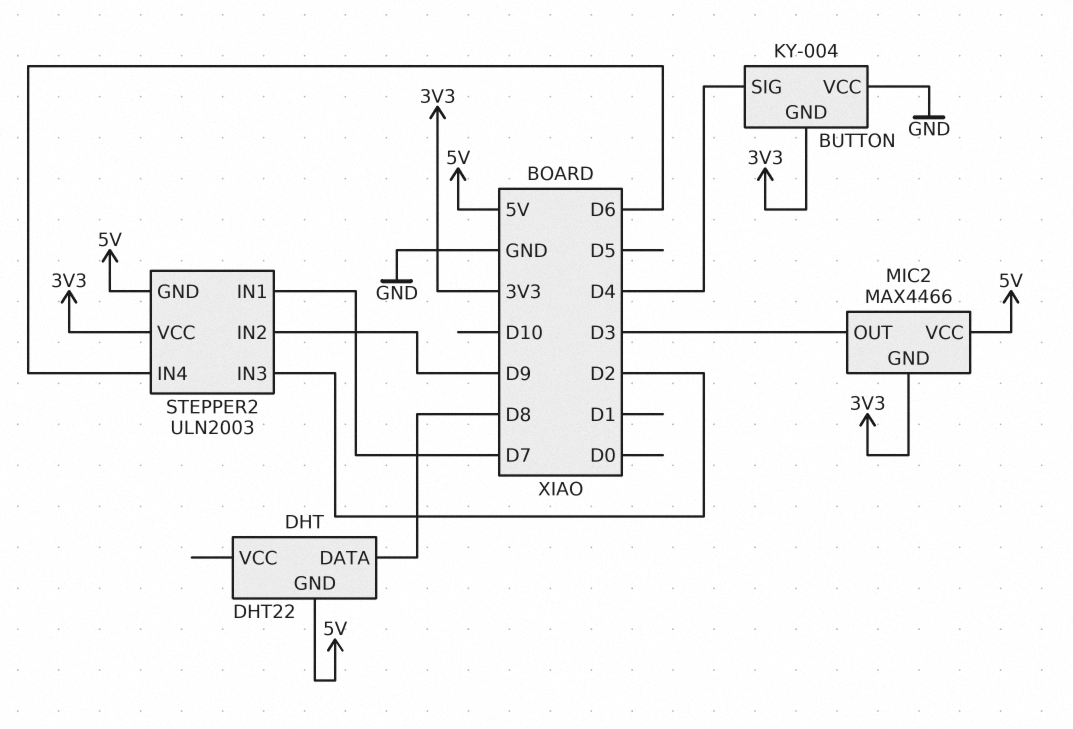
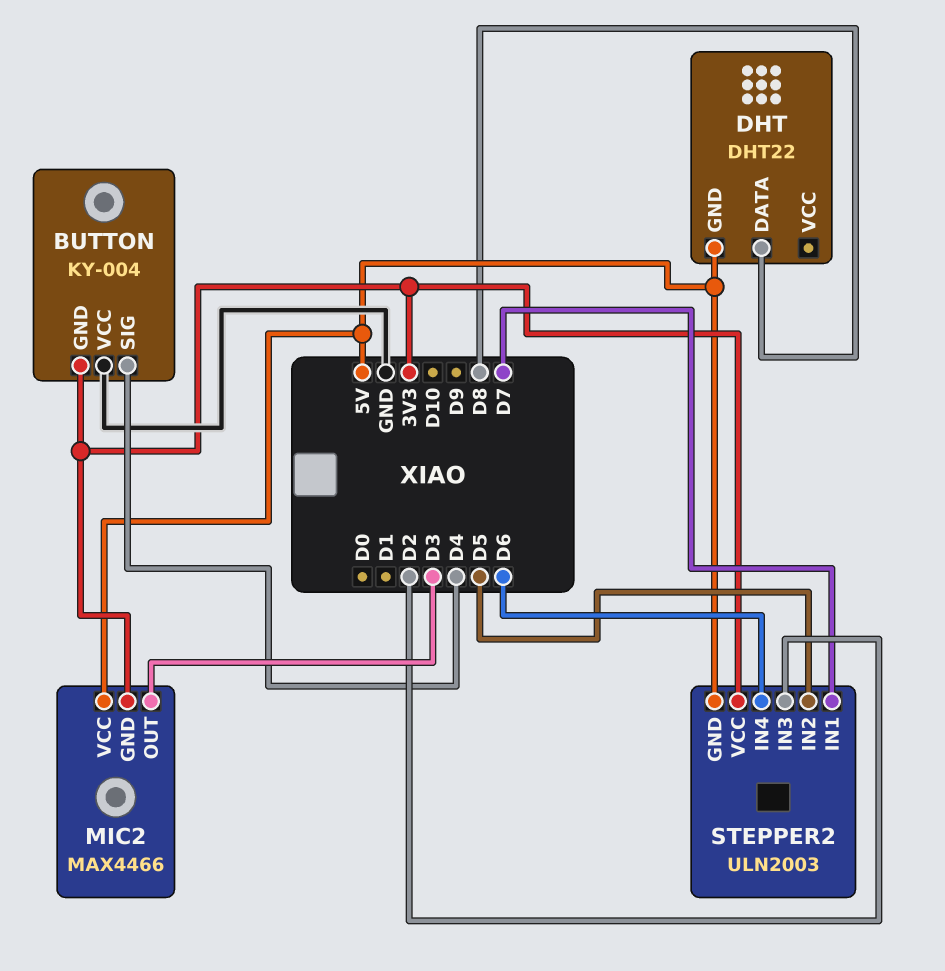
STEPPER2 pin IN2: D9 -> D5

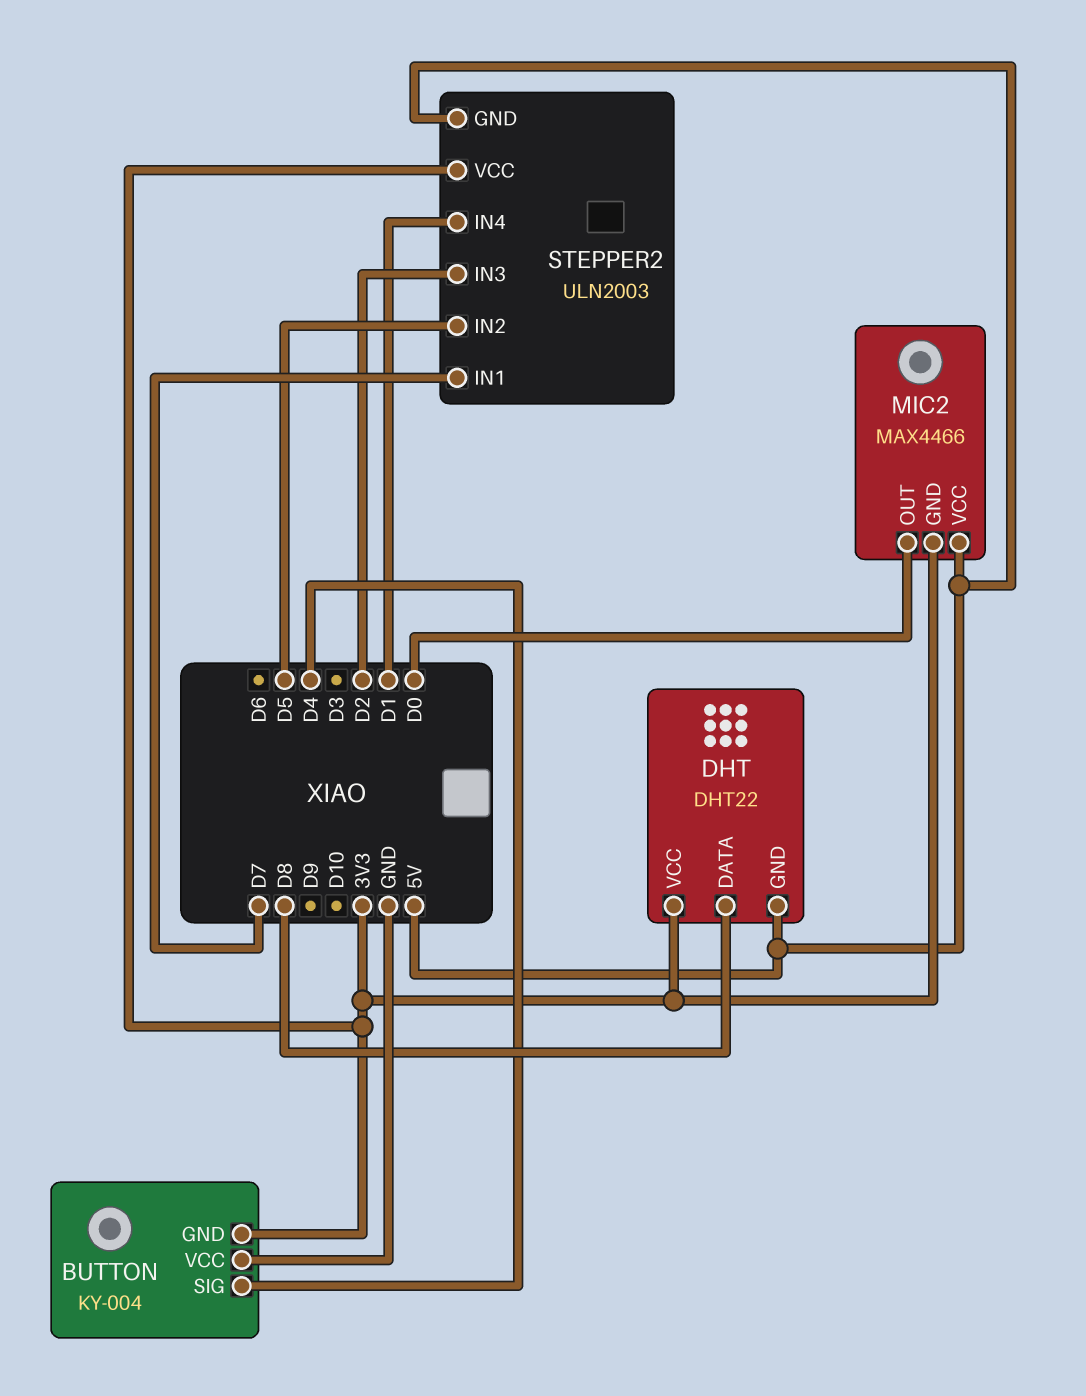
DHT pin VCC: none -> 3V3
MIC2 pin OUT: D3 -> D0
STEPPER2 pin IN4: D6 -> D1

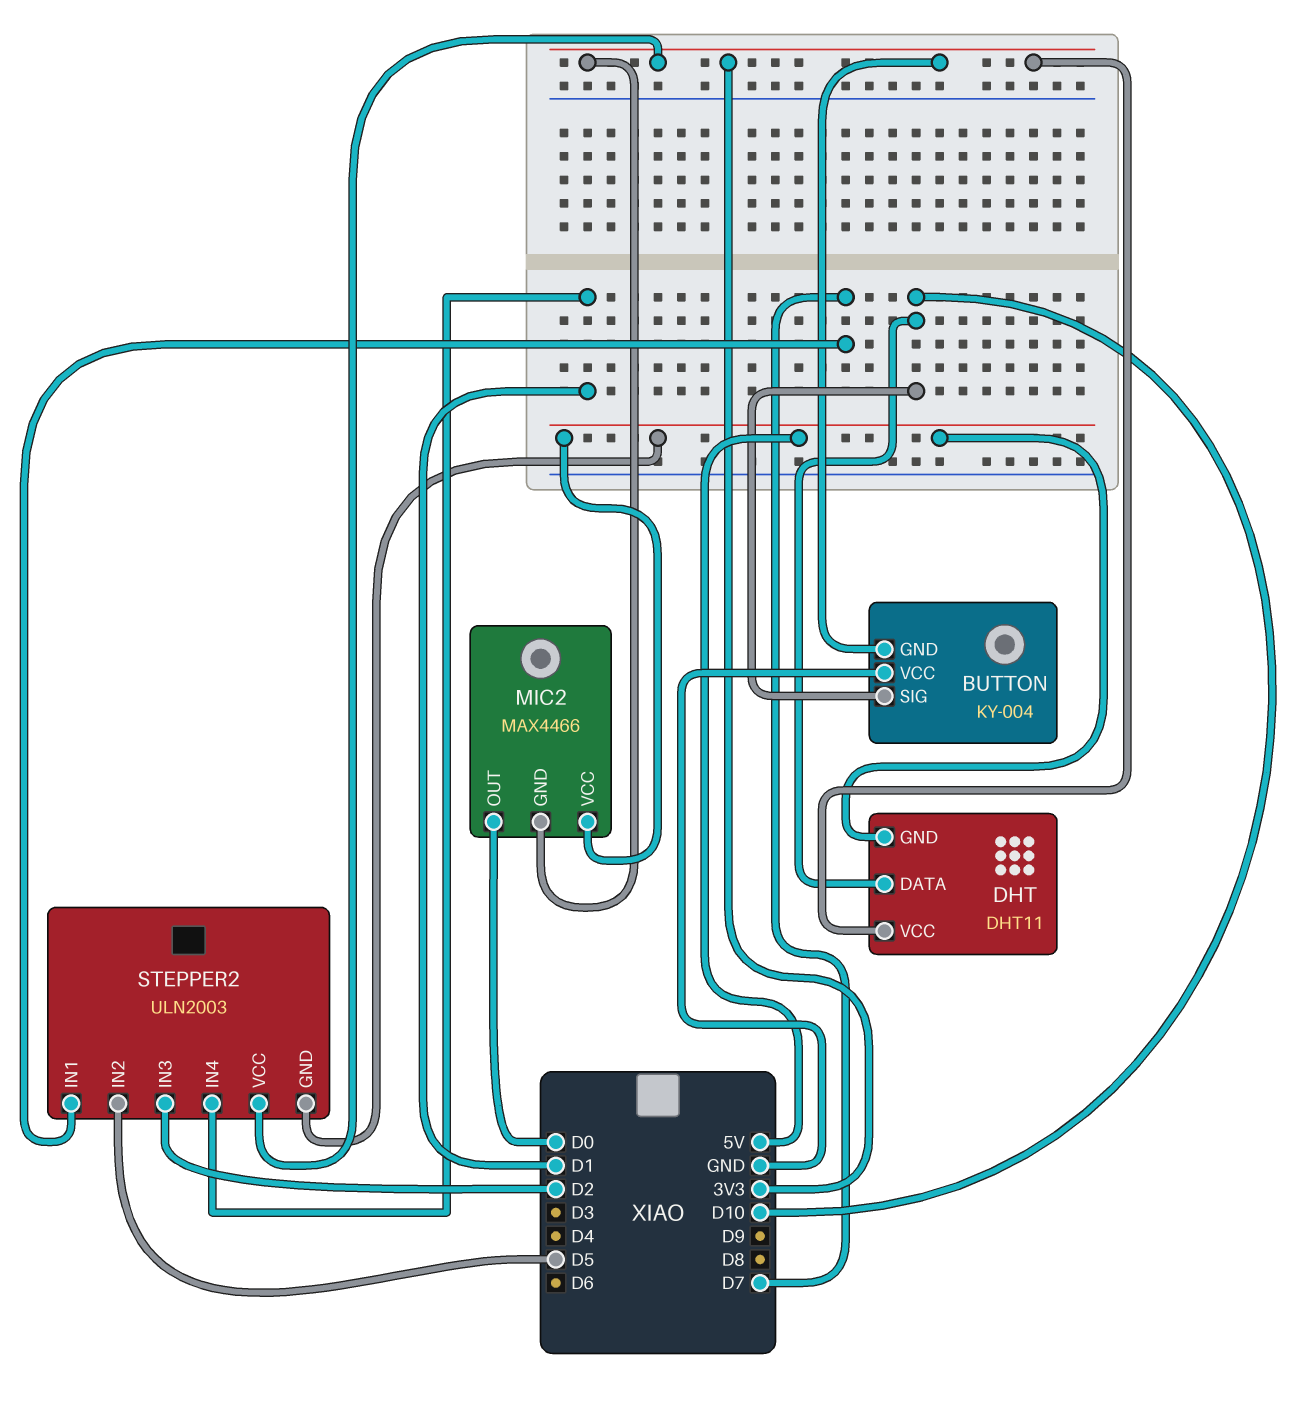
BUTTON pin SIG: D4 -> D10
DHT: DHT22 -> DHT11
DHT pin DATA: D8 -> D10

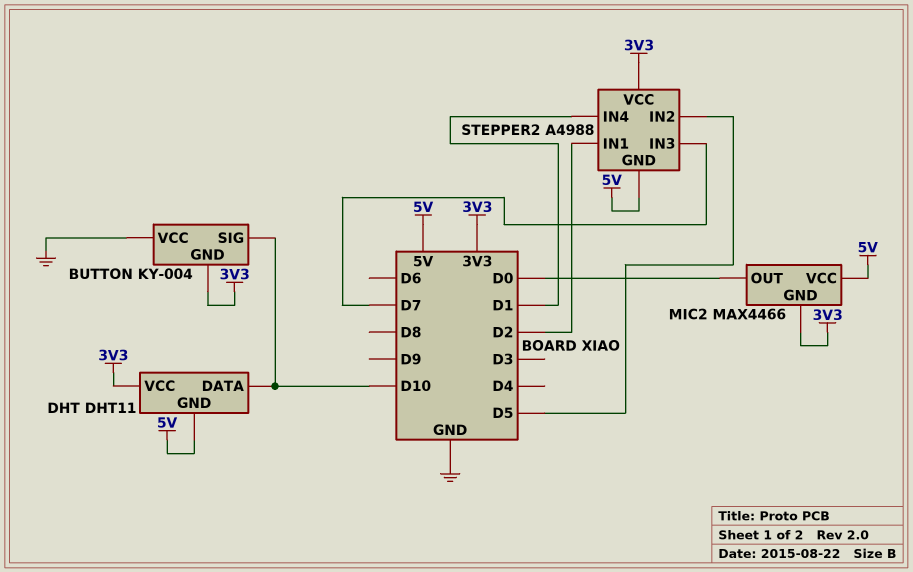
STEPPER2: ULN2003 -> A4988
STEPPER2 pin IN1: D7 -> D2
STEPPER2 pin IN3: D2 -> D7

